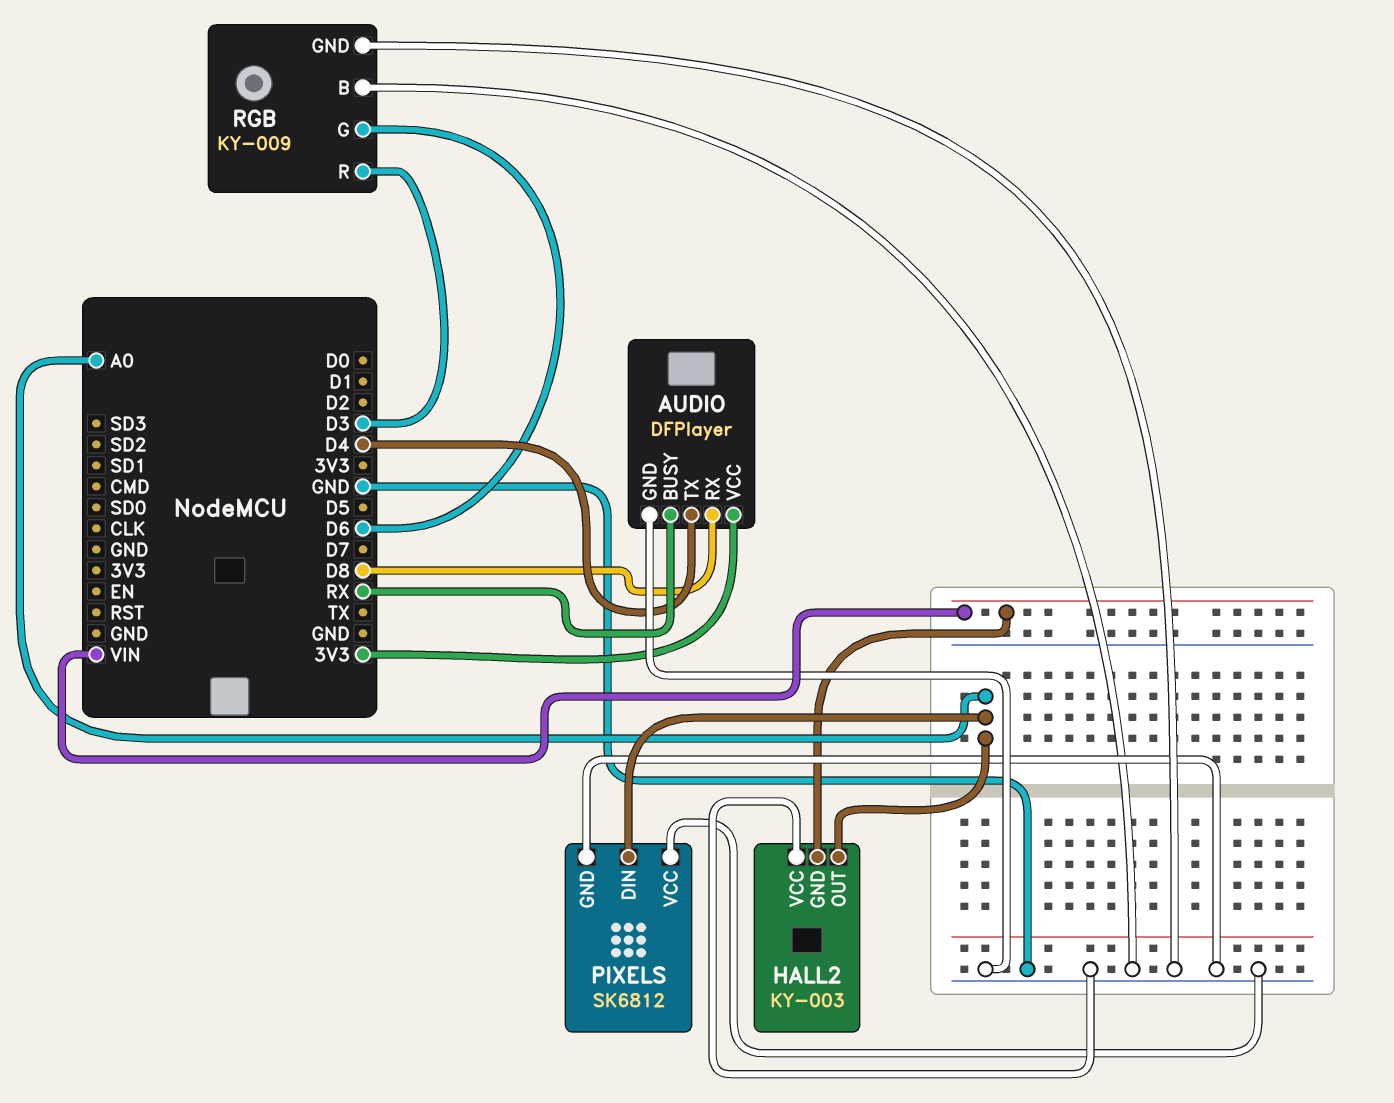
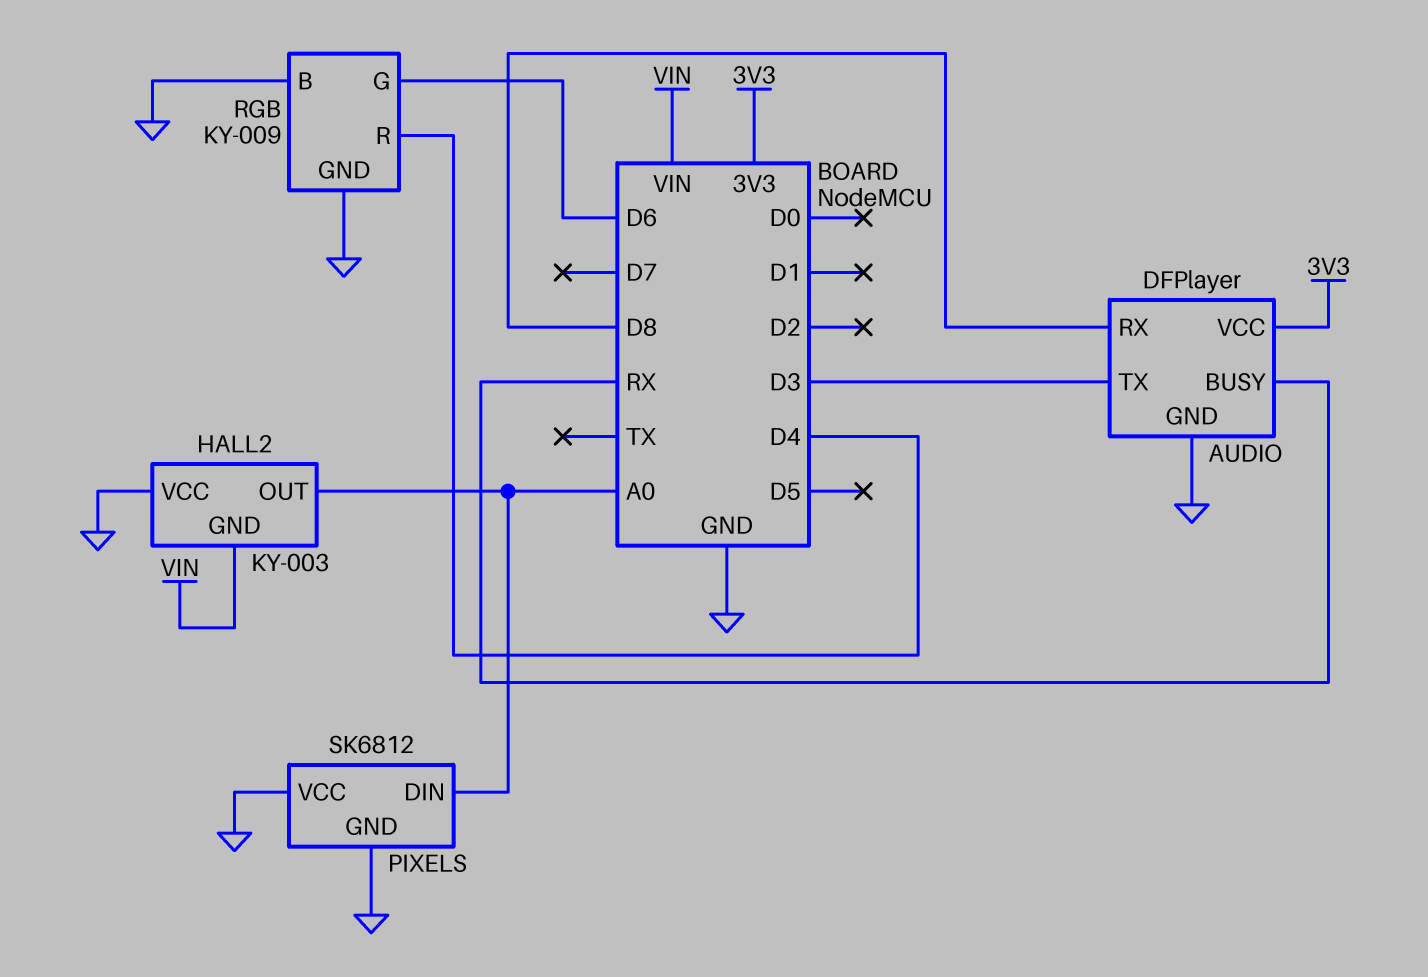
AUDIO pin TX: D4 -> D3
RGB pin R: D3 -> D4

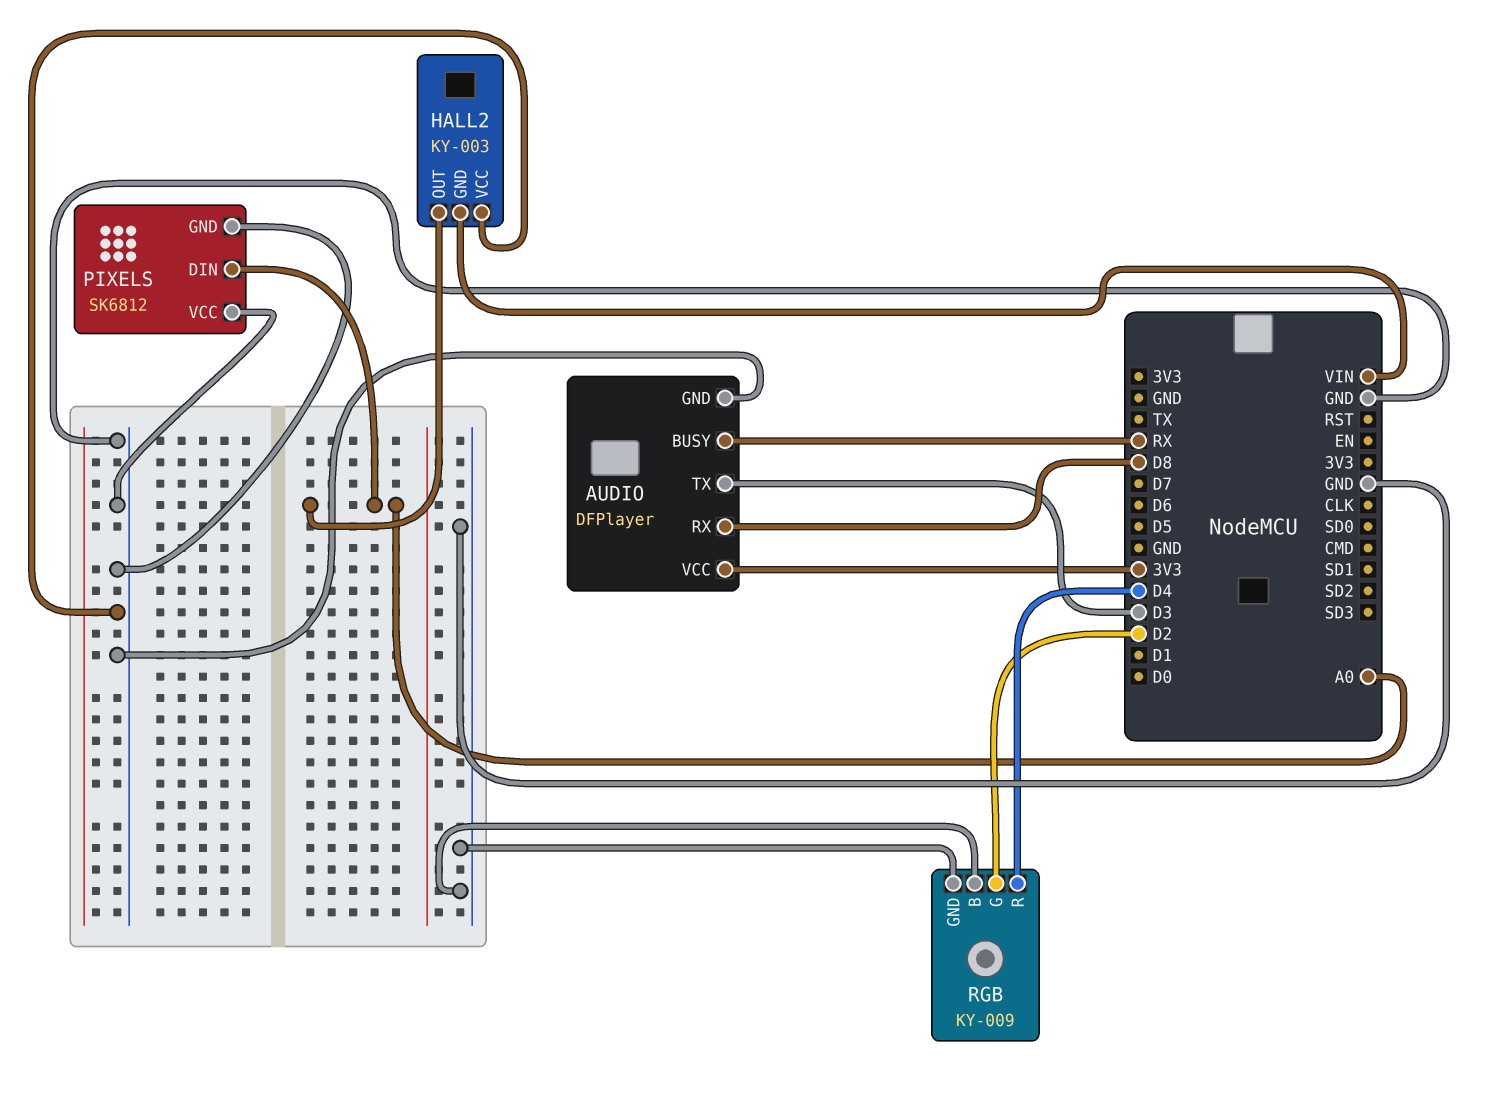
RGB pin G: D6 -> D2

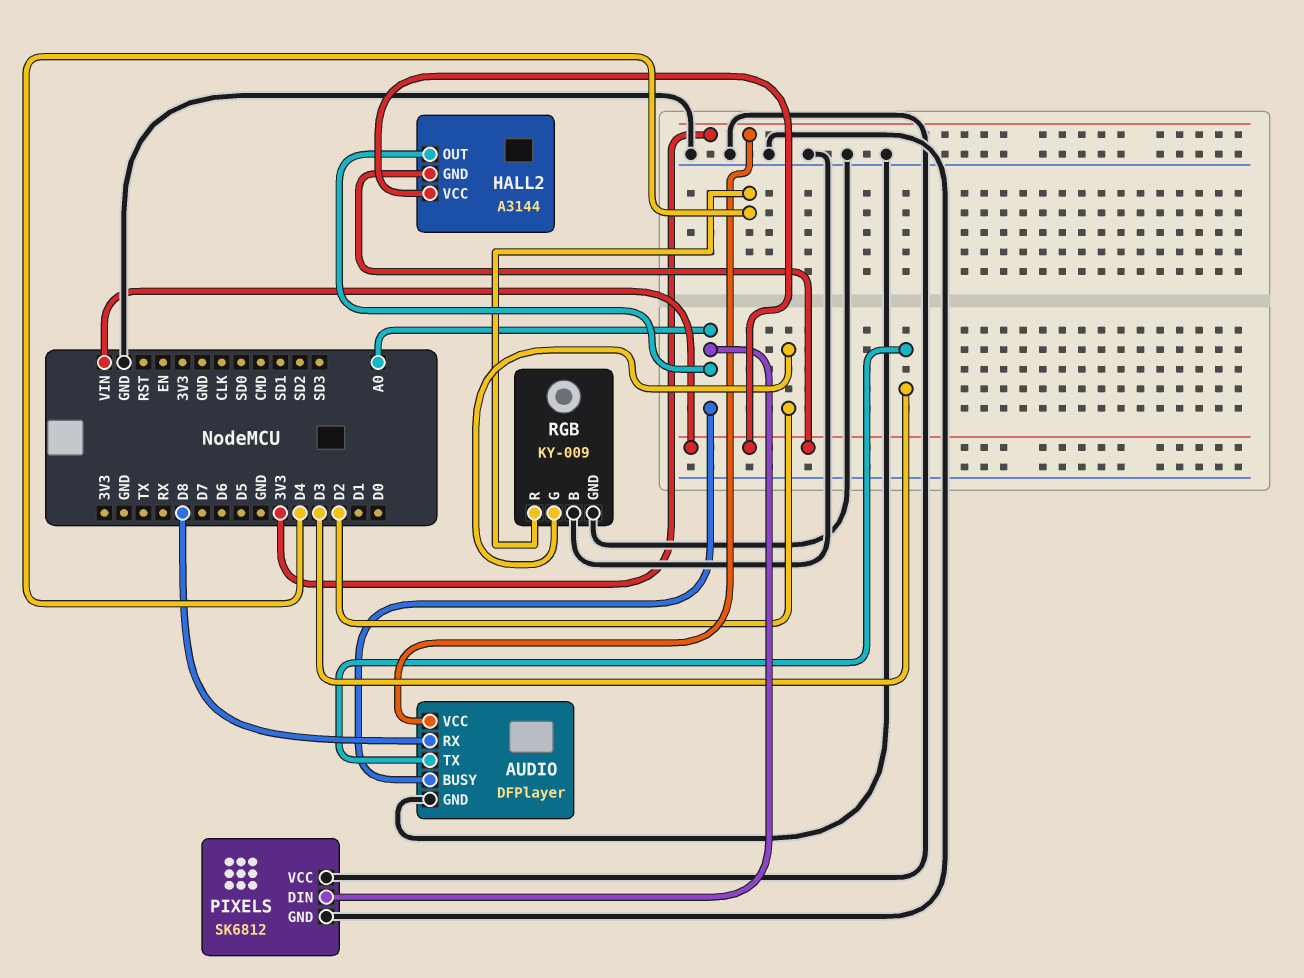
AUDIO pin BUSY: RX -> A0
HALL2: KY-003 -> A3144
HALL2 pin VCC: GND -> VIN

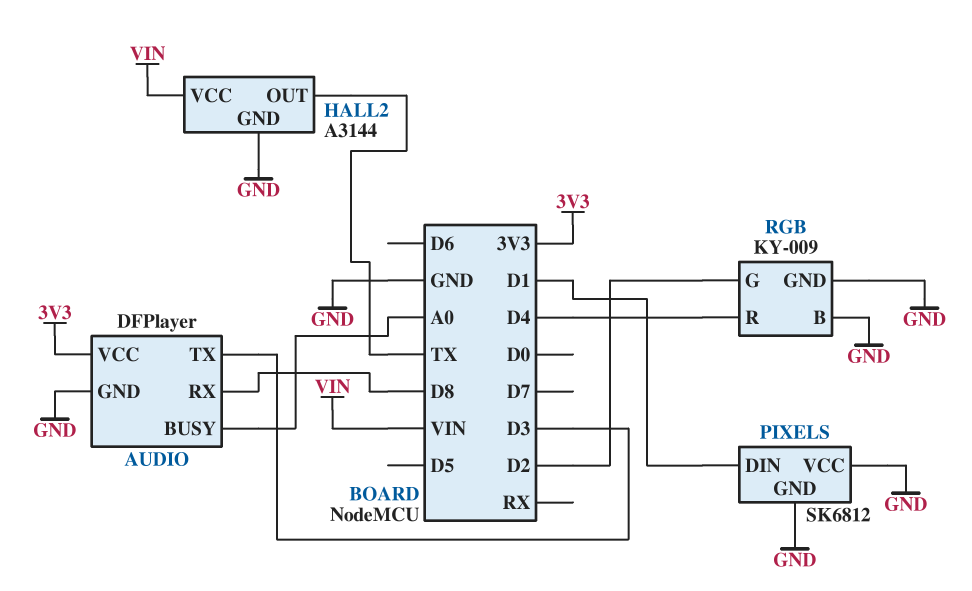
HALL2 pin GND: VIN -> GND
HALL2 pin OUT: A0 -> TX
PIXELS pin DIN: A0 -> D1

